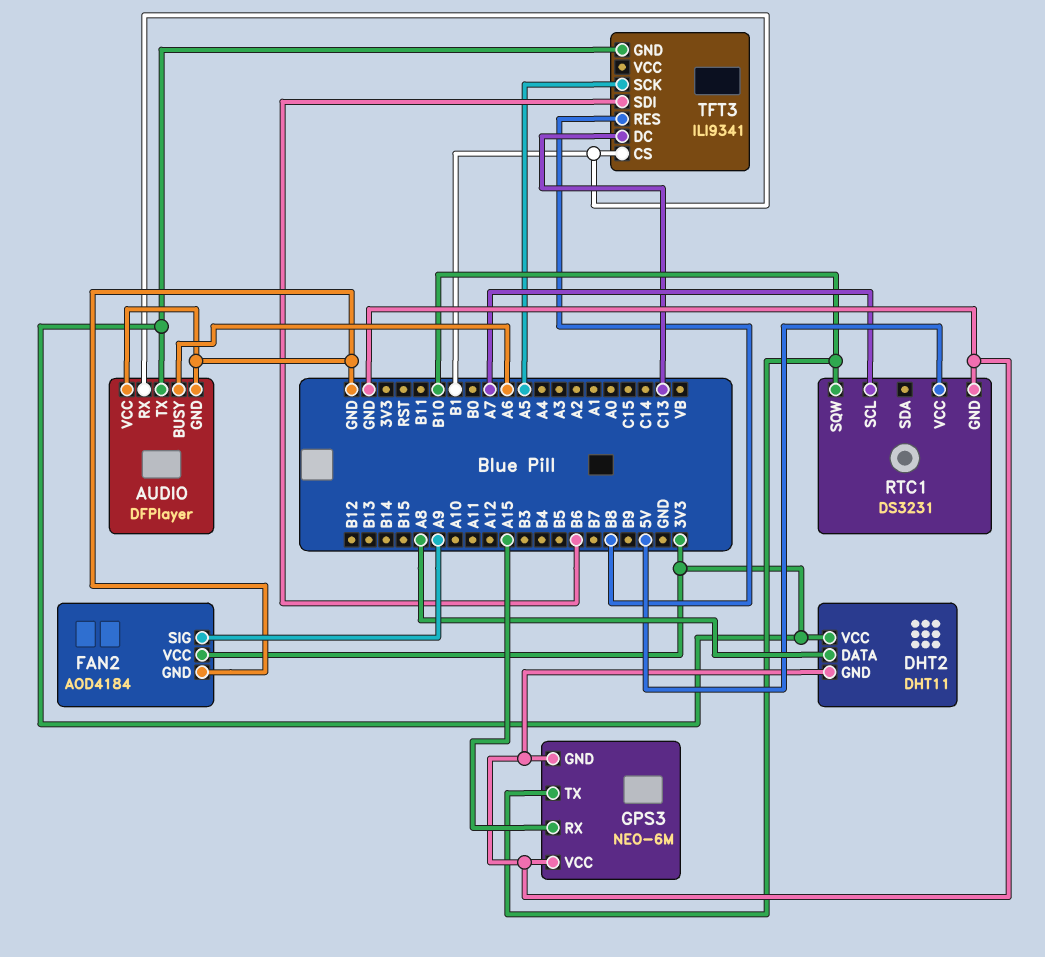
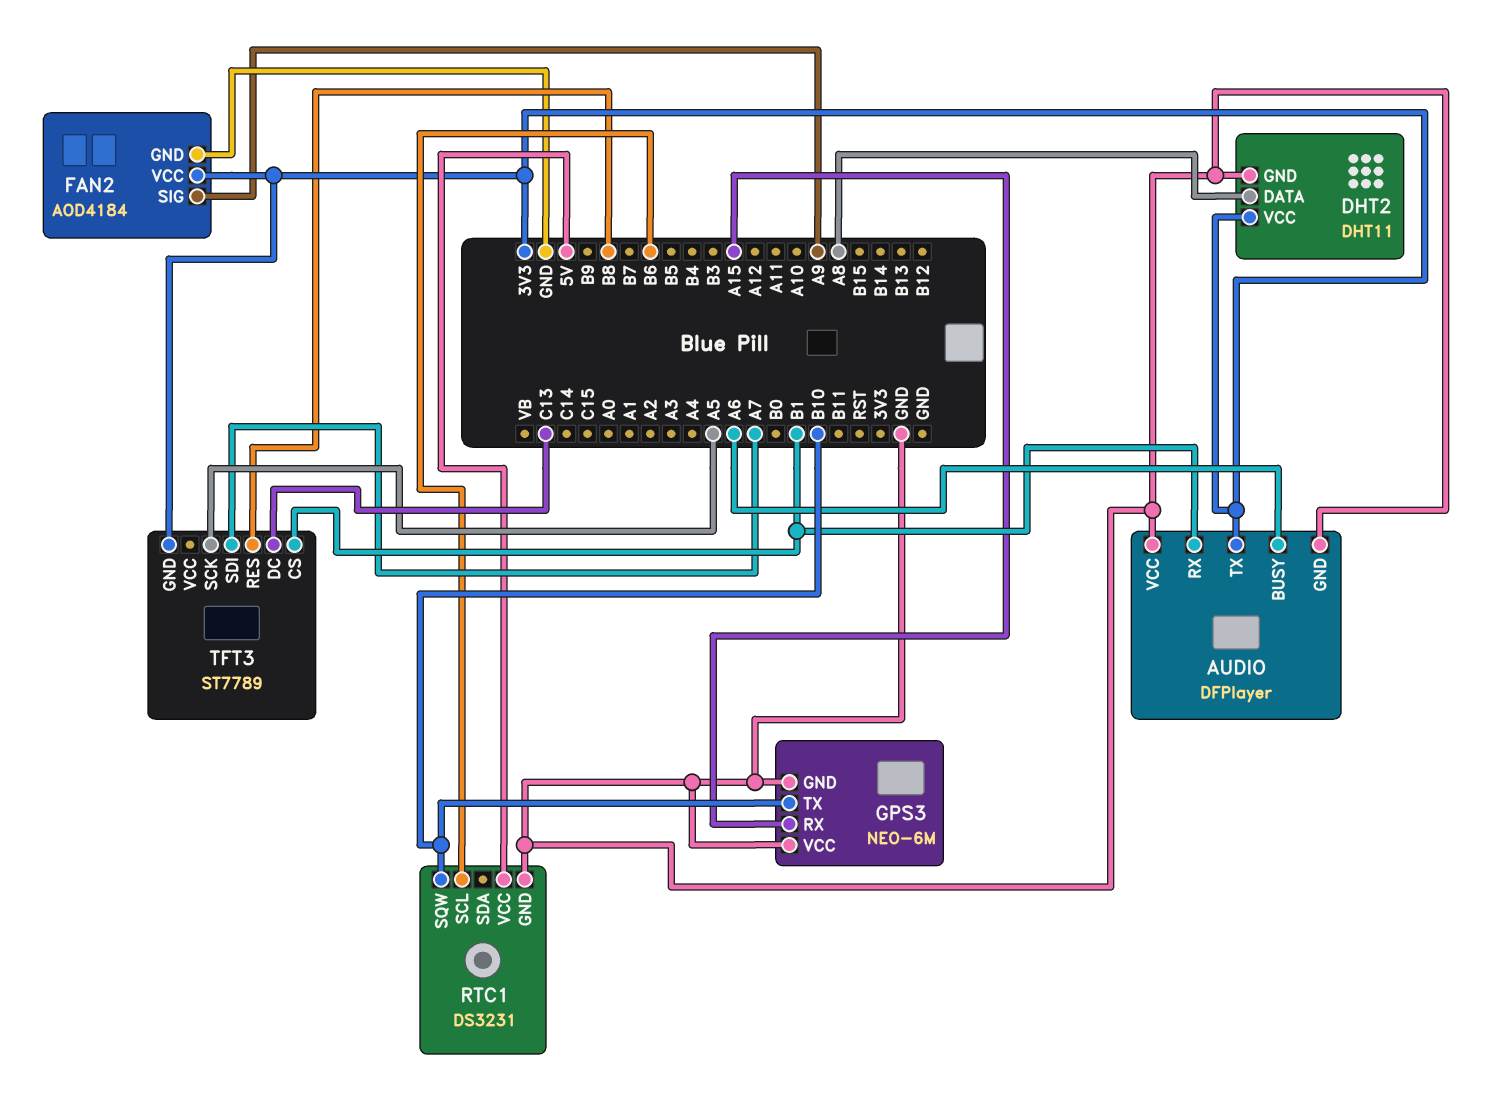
RTC1 pin SCL: A7 -> B6
TFT3: ILI9341 -> ST7789
TFT3 pin SDI: B6 -> A7

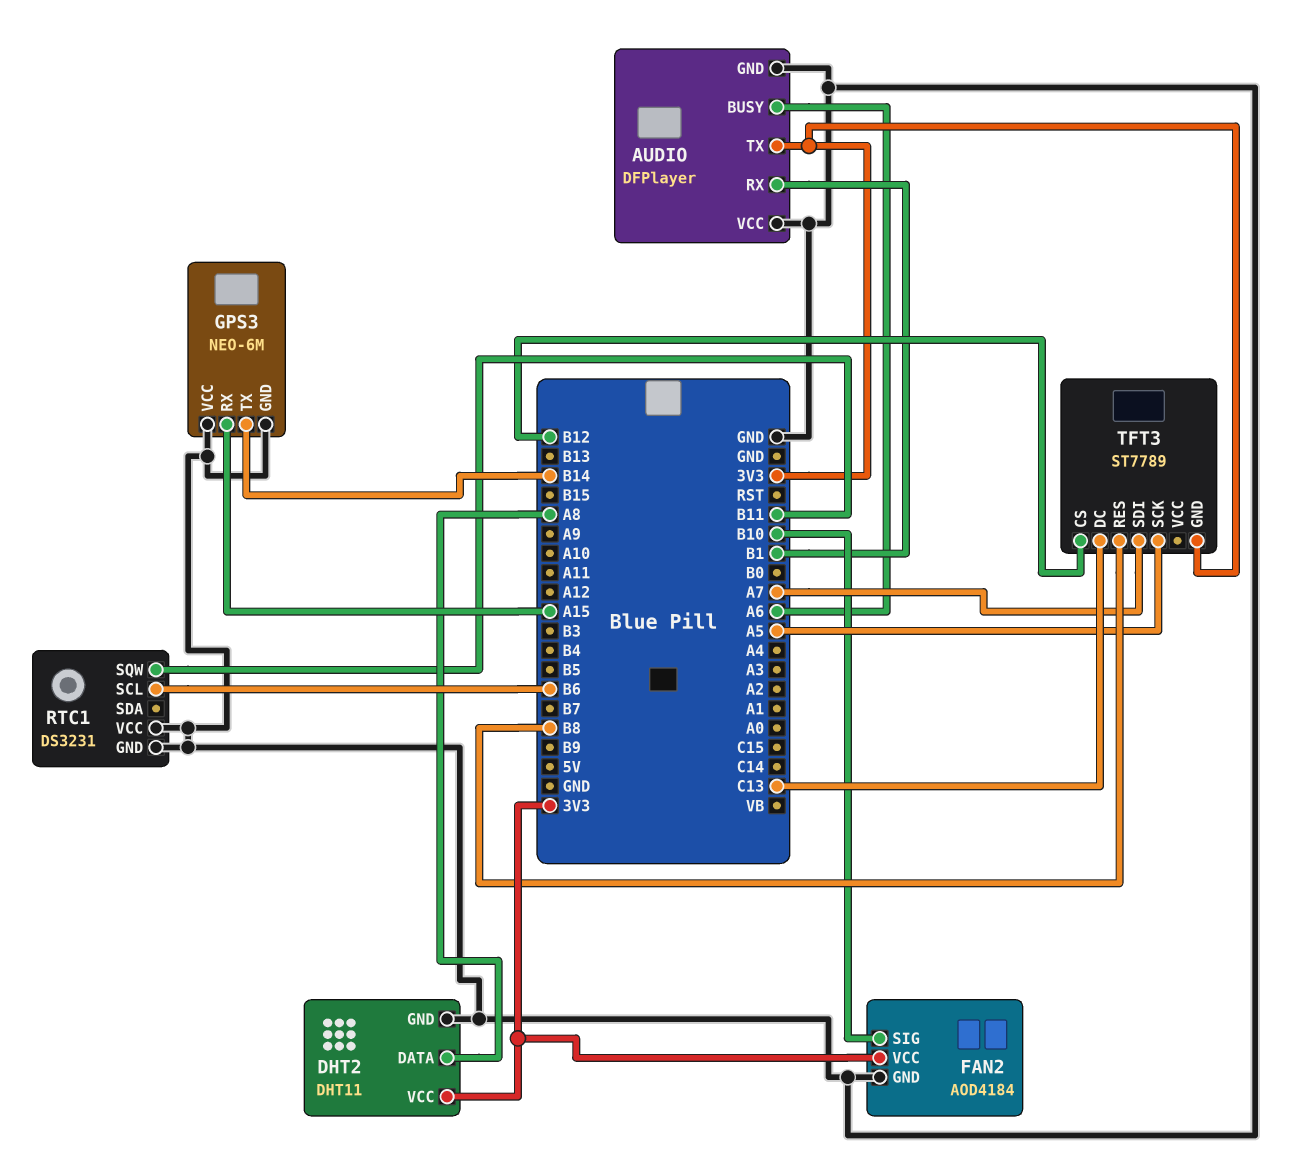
FAN2 pin SIG: A9 -> B10
GPS3 pin TX: B10 -> B14
RTC1 pin SQW: B10 -> B11
RTC1 pin VCC: 5V -> GND
TFT3 pin CS: B1 -> B12

